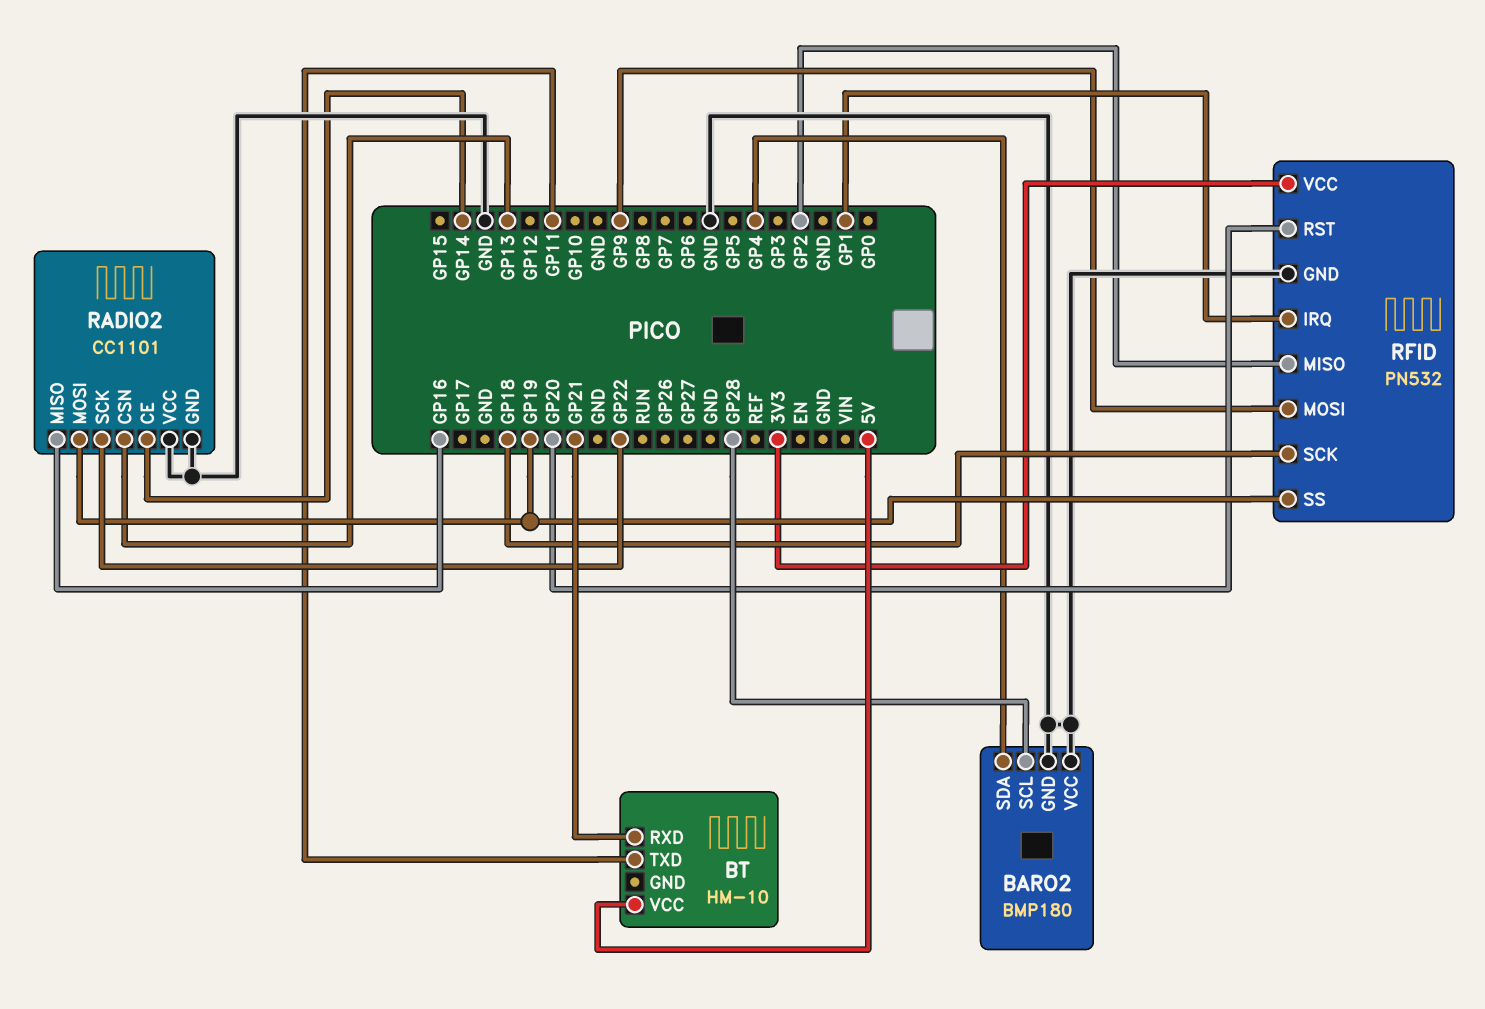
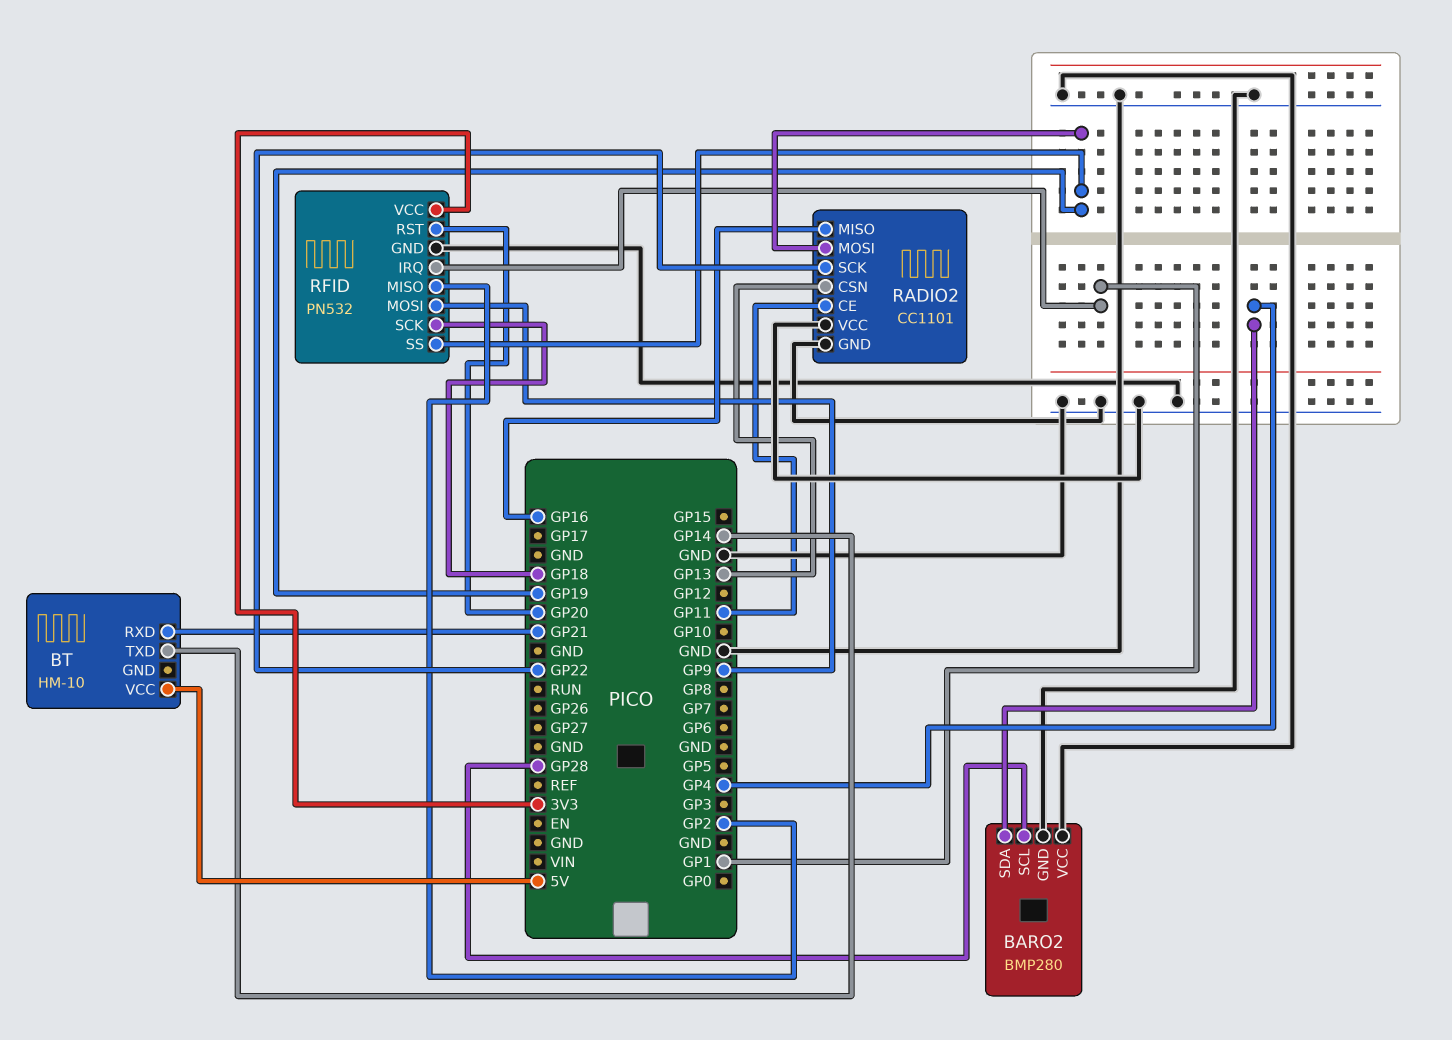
BARO2: BMP180 -> BMP280
BT pin TXD: GP11 -> GP14
RADIO2 pin CE: GP14 -> GP11

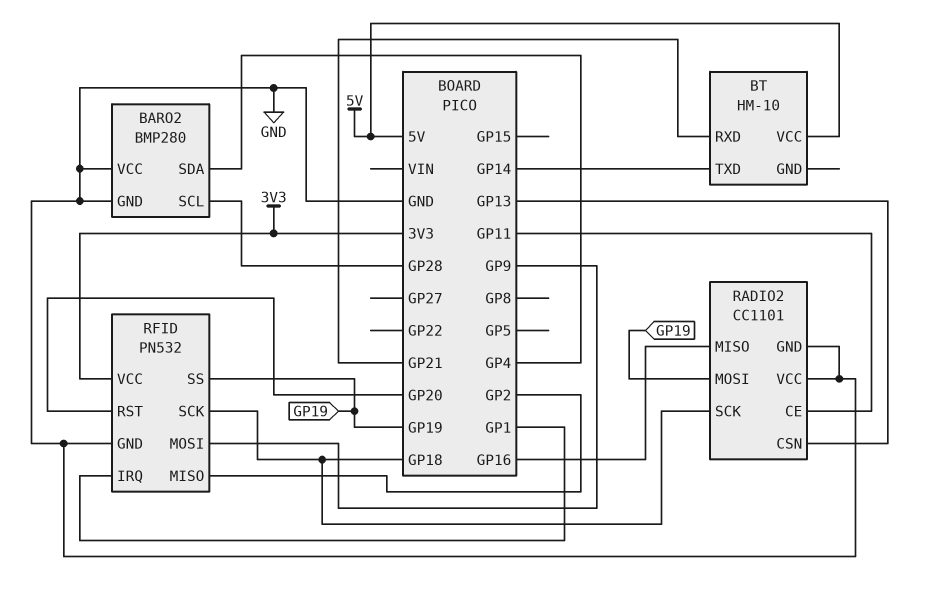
RADIO2 pin SCK: GP22 -> GP18

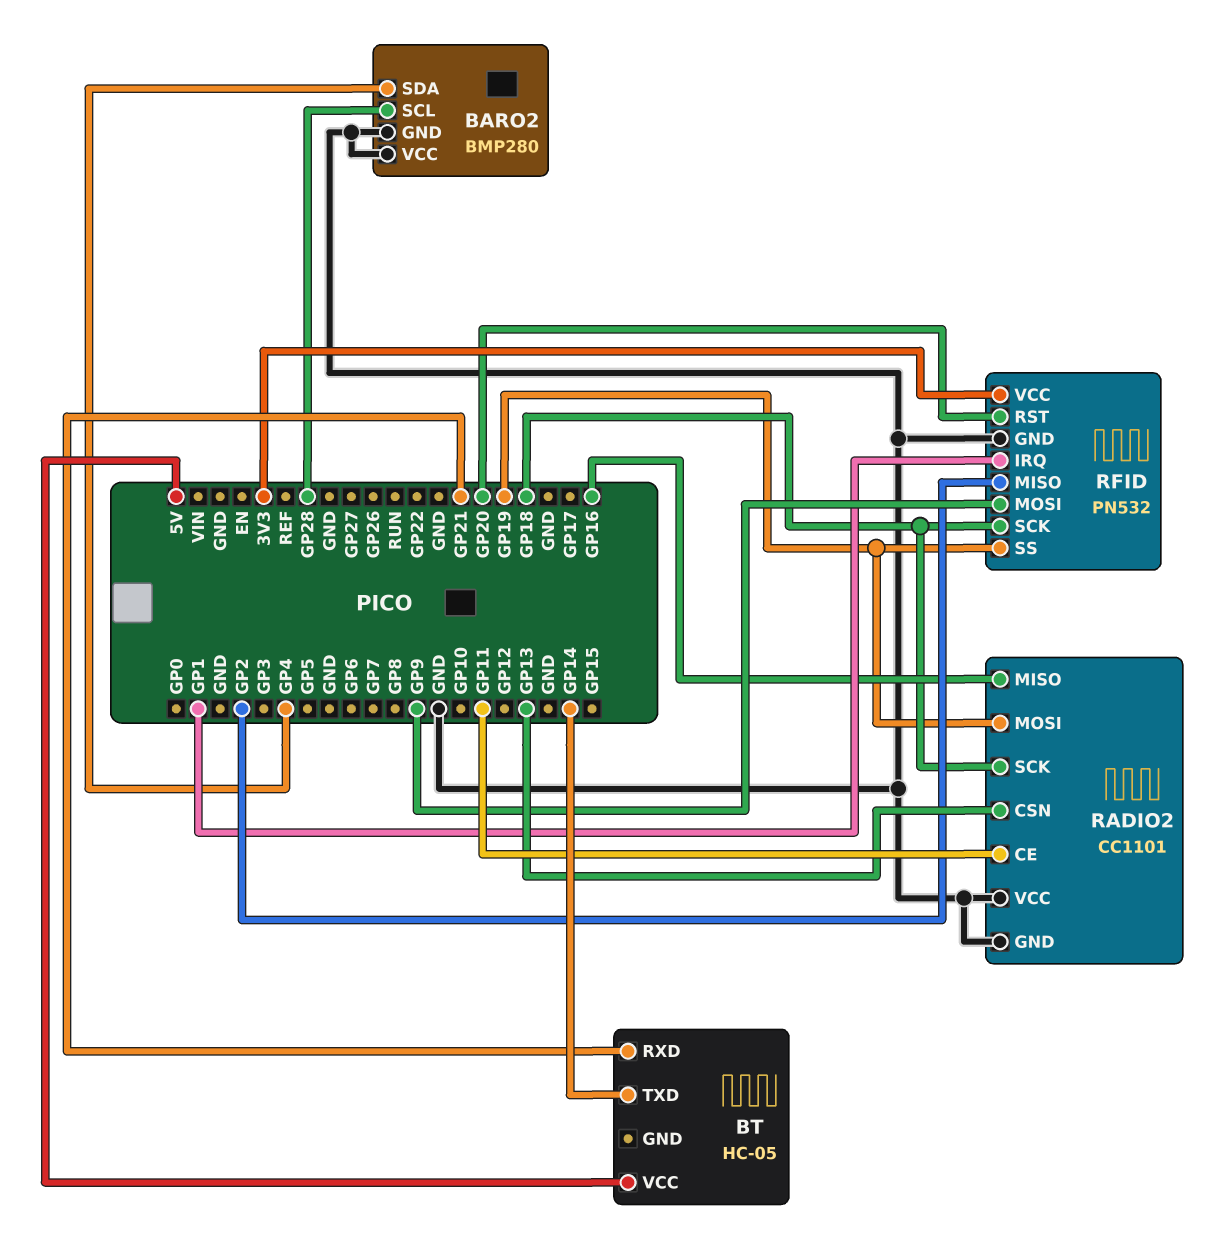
BT: HM-10 -> HC-05

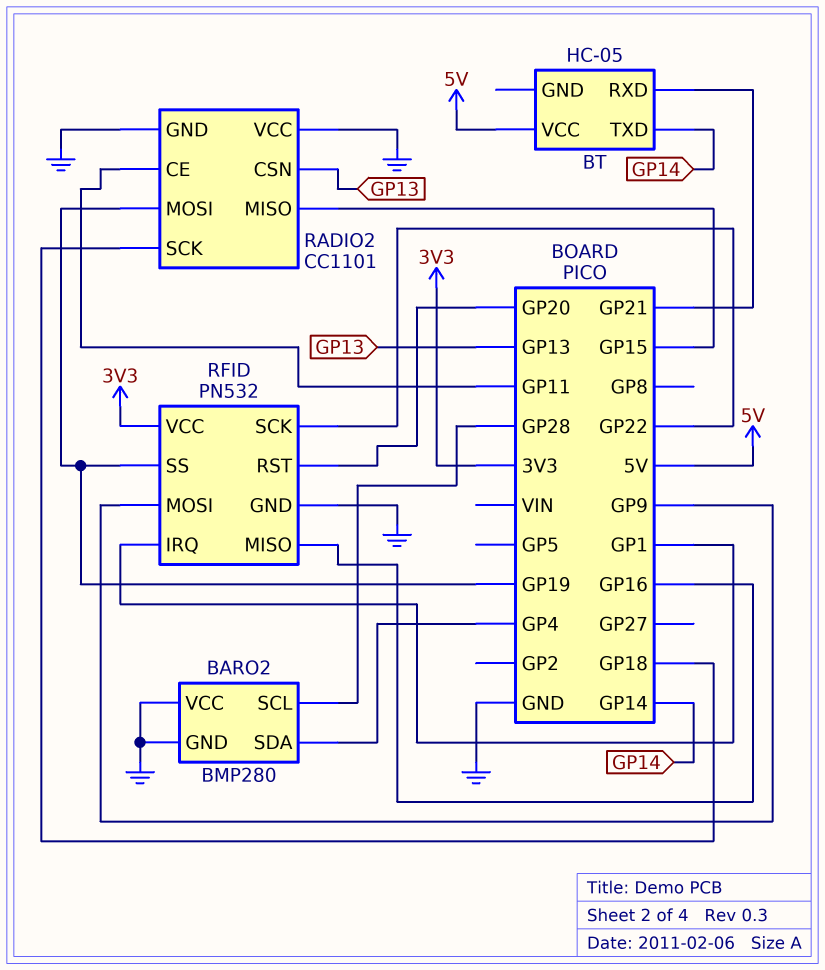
RADIO2 pin MISO: GP16 -> GP15
RFID pin MISO: GP2 -> GP16
RFID pin SCK: GP18 -> GP22

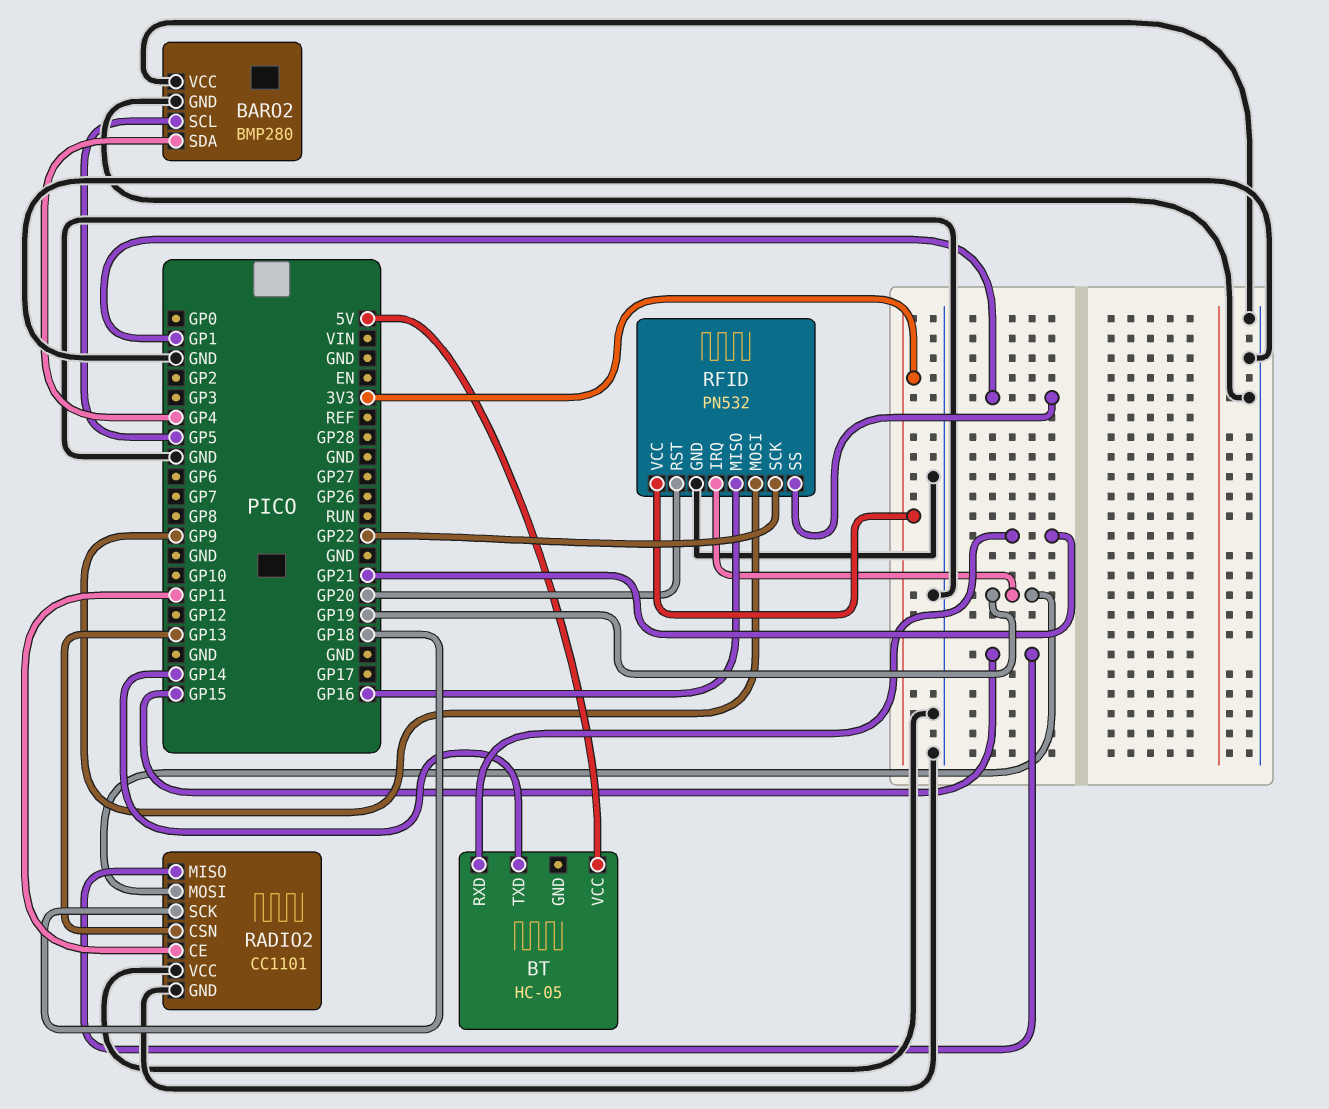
BARO2 pin SCL: GP28 -> GP5
RFID pin IRQ: GP1 -> GP19
RFID pin SS: GP19 -> GP1

